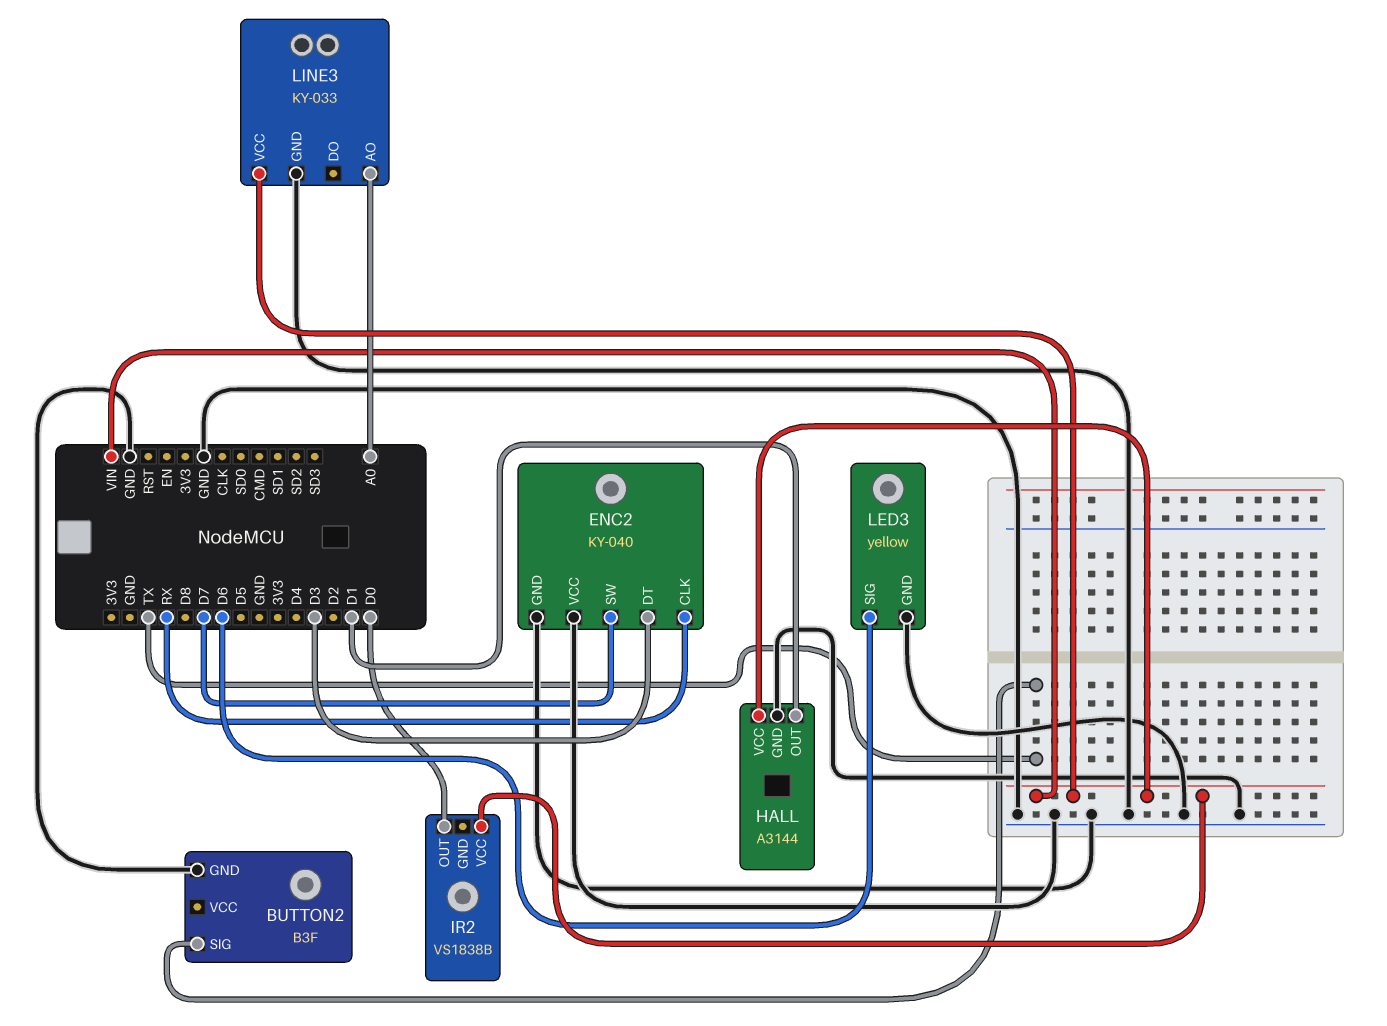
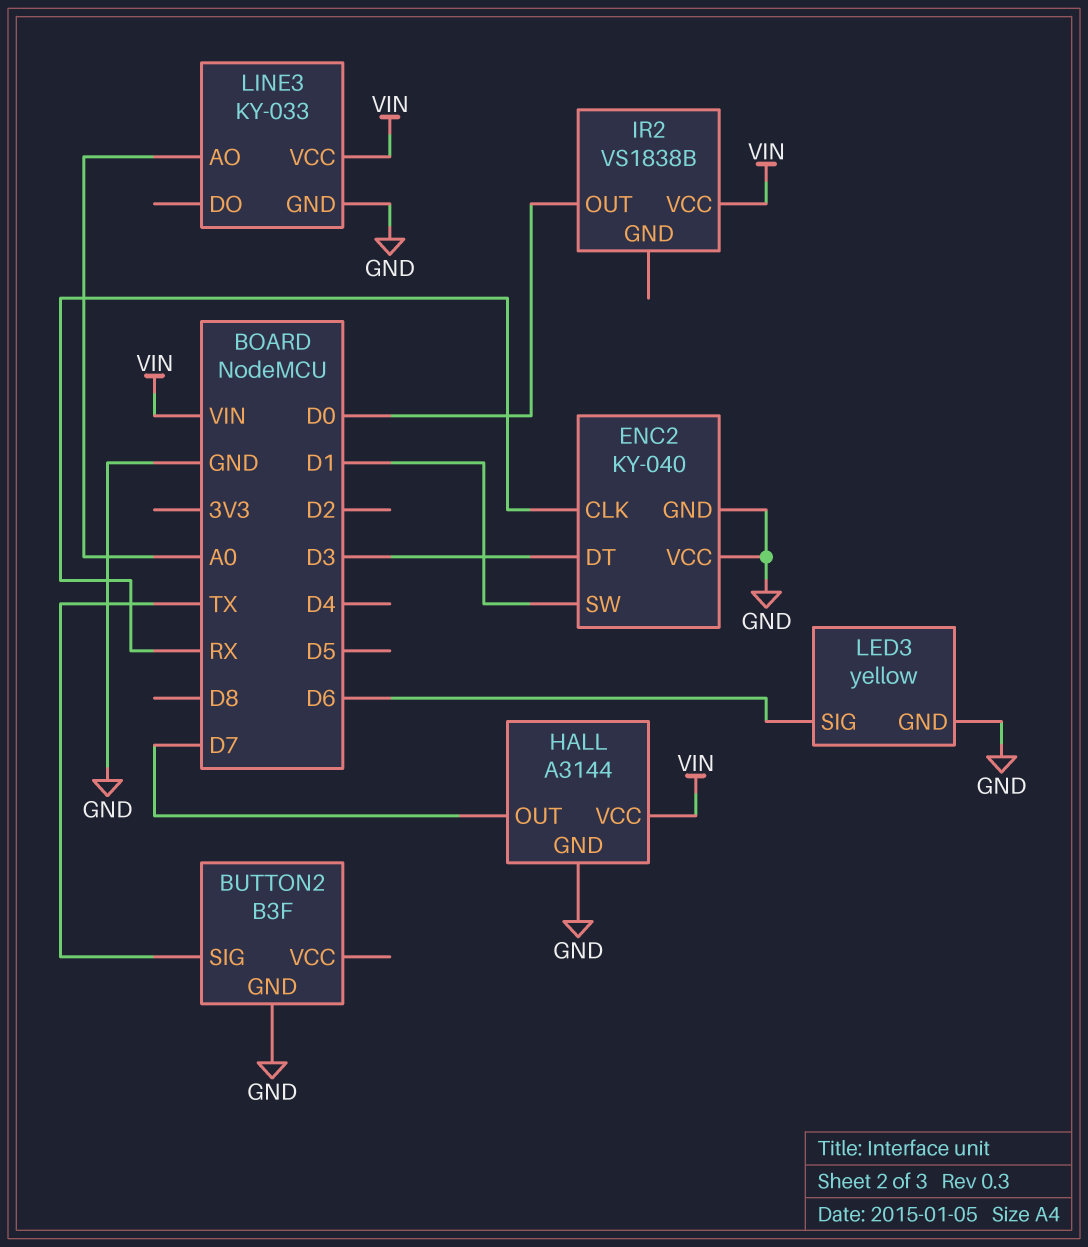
ENC2 pin SW: D7 -> D1
HALL pin OUT: D1 -> D7

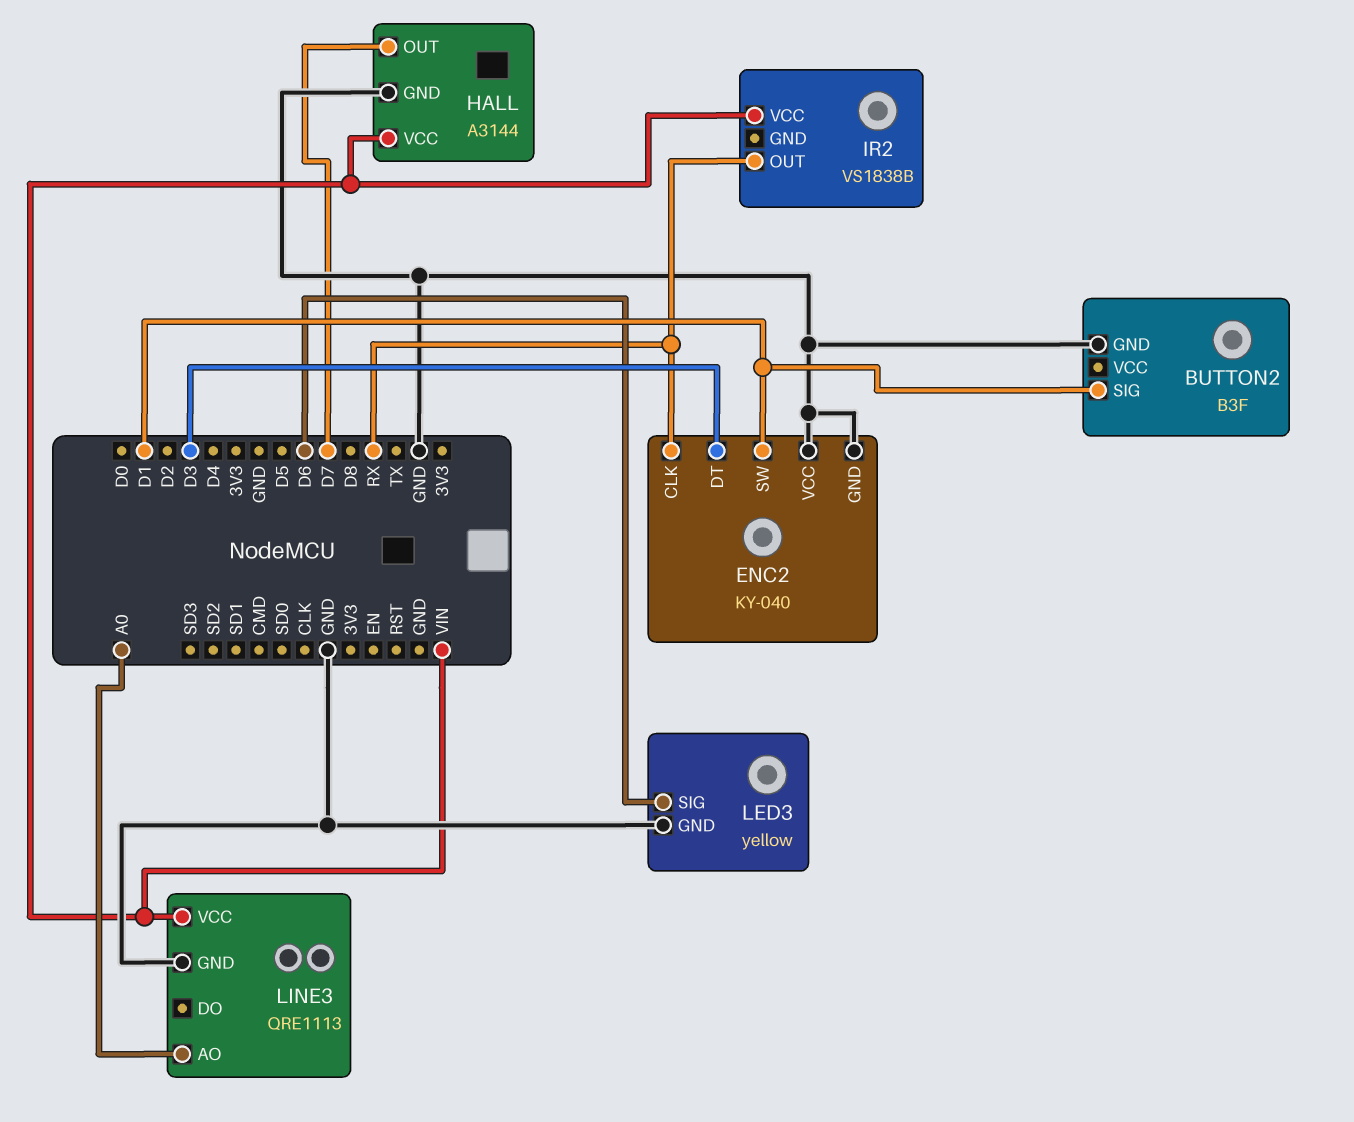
BUTTON2 pin SIG: TX -> D1
IR2 pin OUT: D0 -> RX
LINE3: KY-033 -> QRE1113

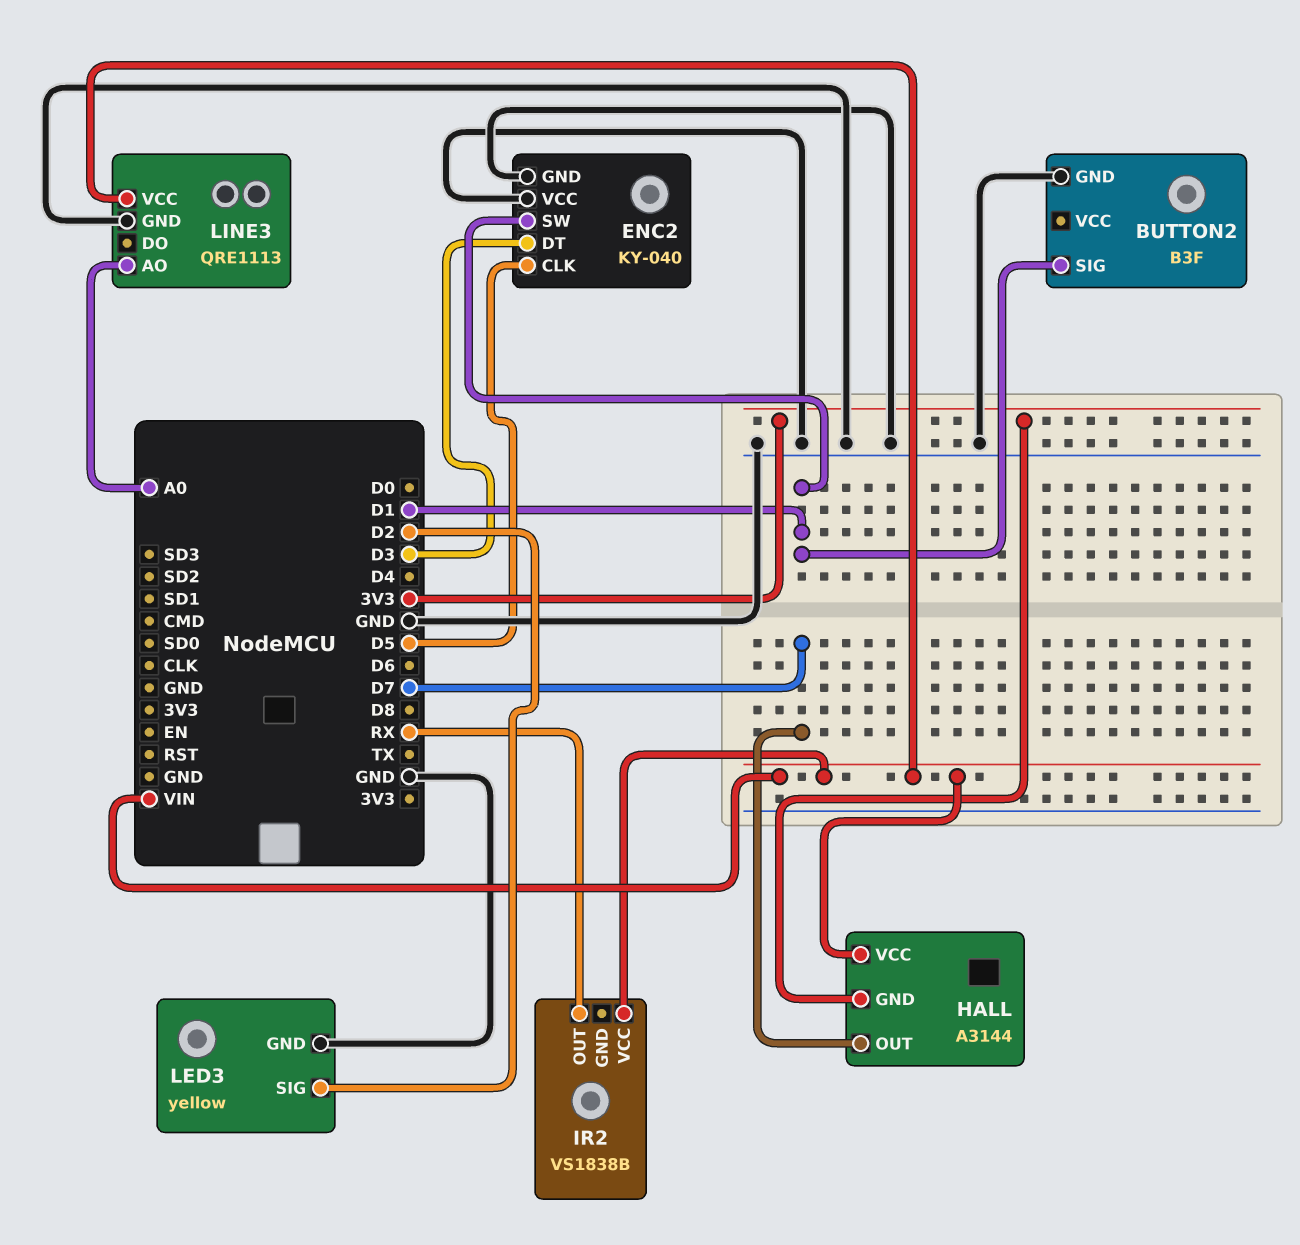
ENC2 pin CLK: RX -> D5
HALL pin GND: GND -> 3V3
LED3 pin SIG: D6 -> D2

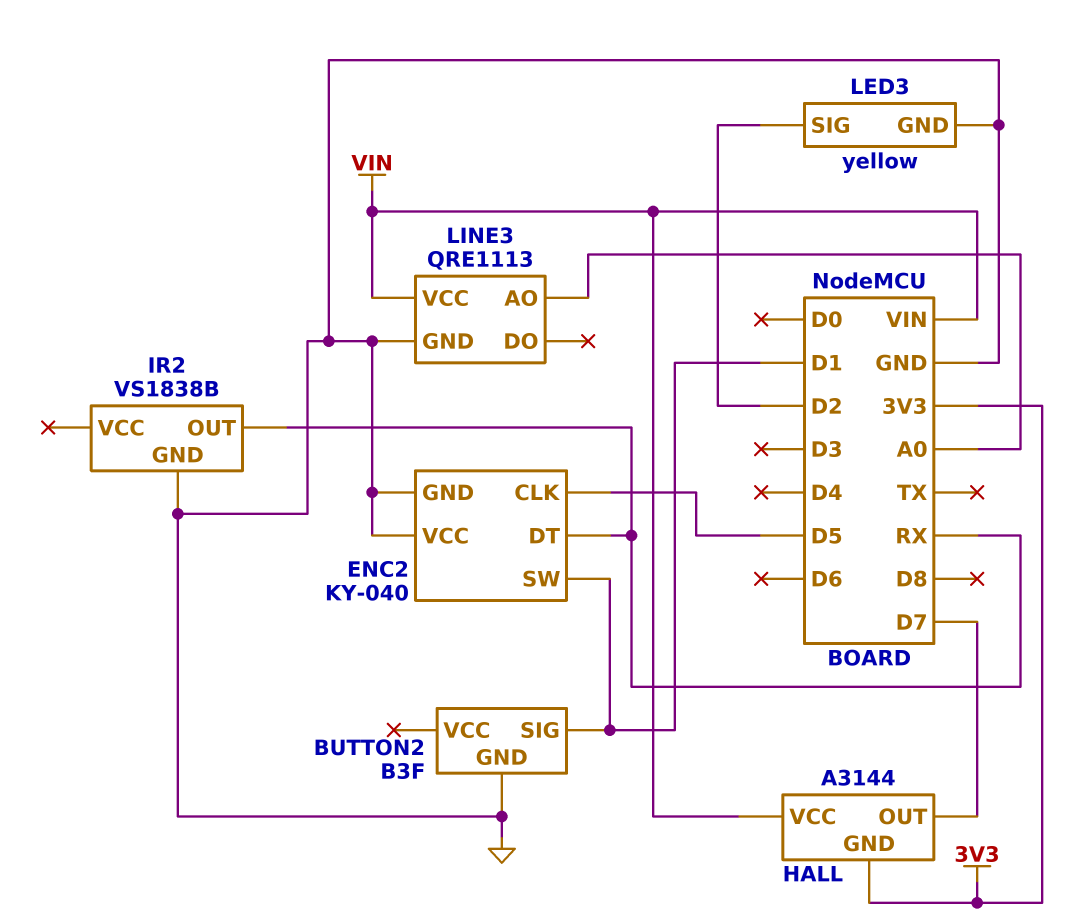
ENC2 pin DT: D3 -> RX
IR2 pin GND: none -> GND
IR2 pin VCC: VIN -> none

